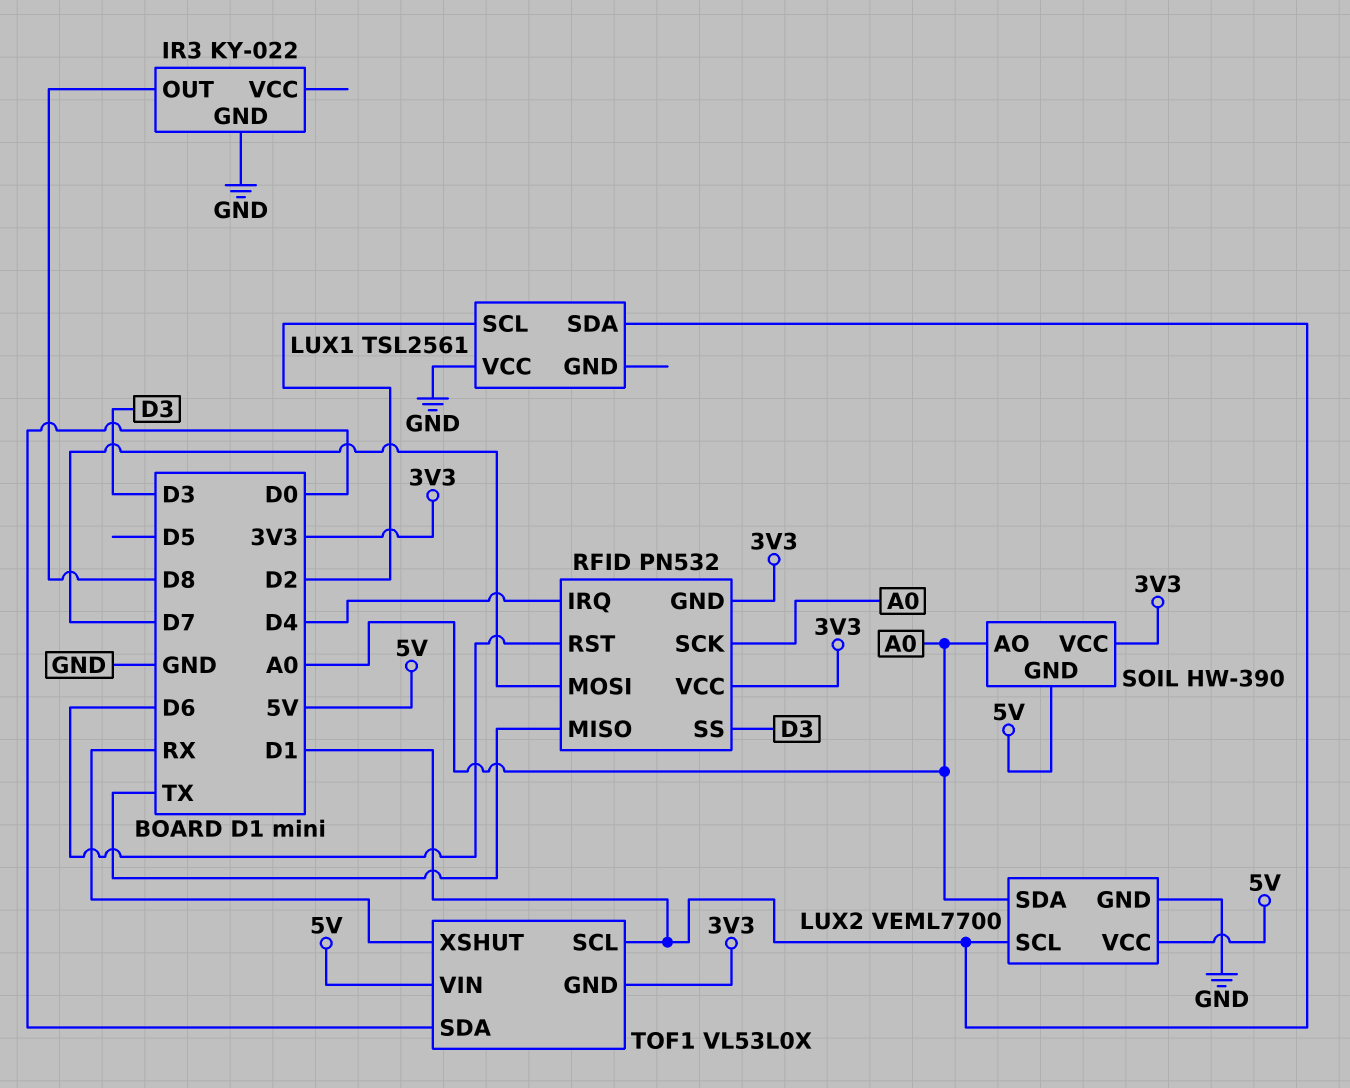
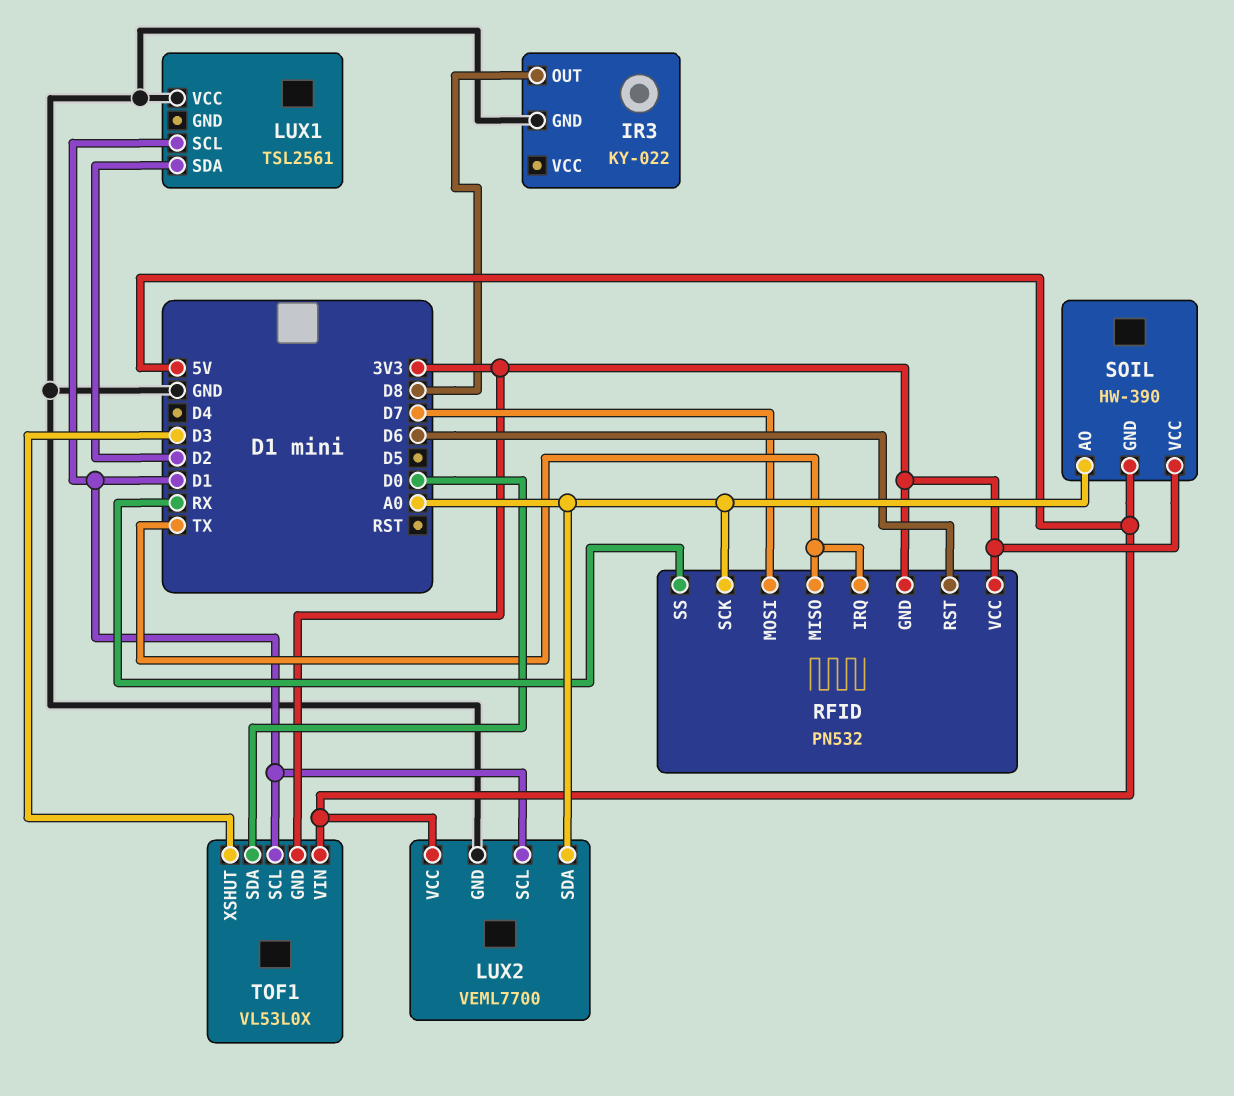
LUX1 pin SCL: D2 -> D1
LUX1 pin SDA: D1 -> D2
RFID pin IRQ: D4 -> TX
RFID pin SS: D3 -> RX
TOF1 pin XSHUT: RX -> D3

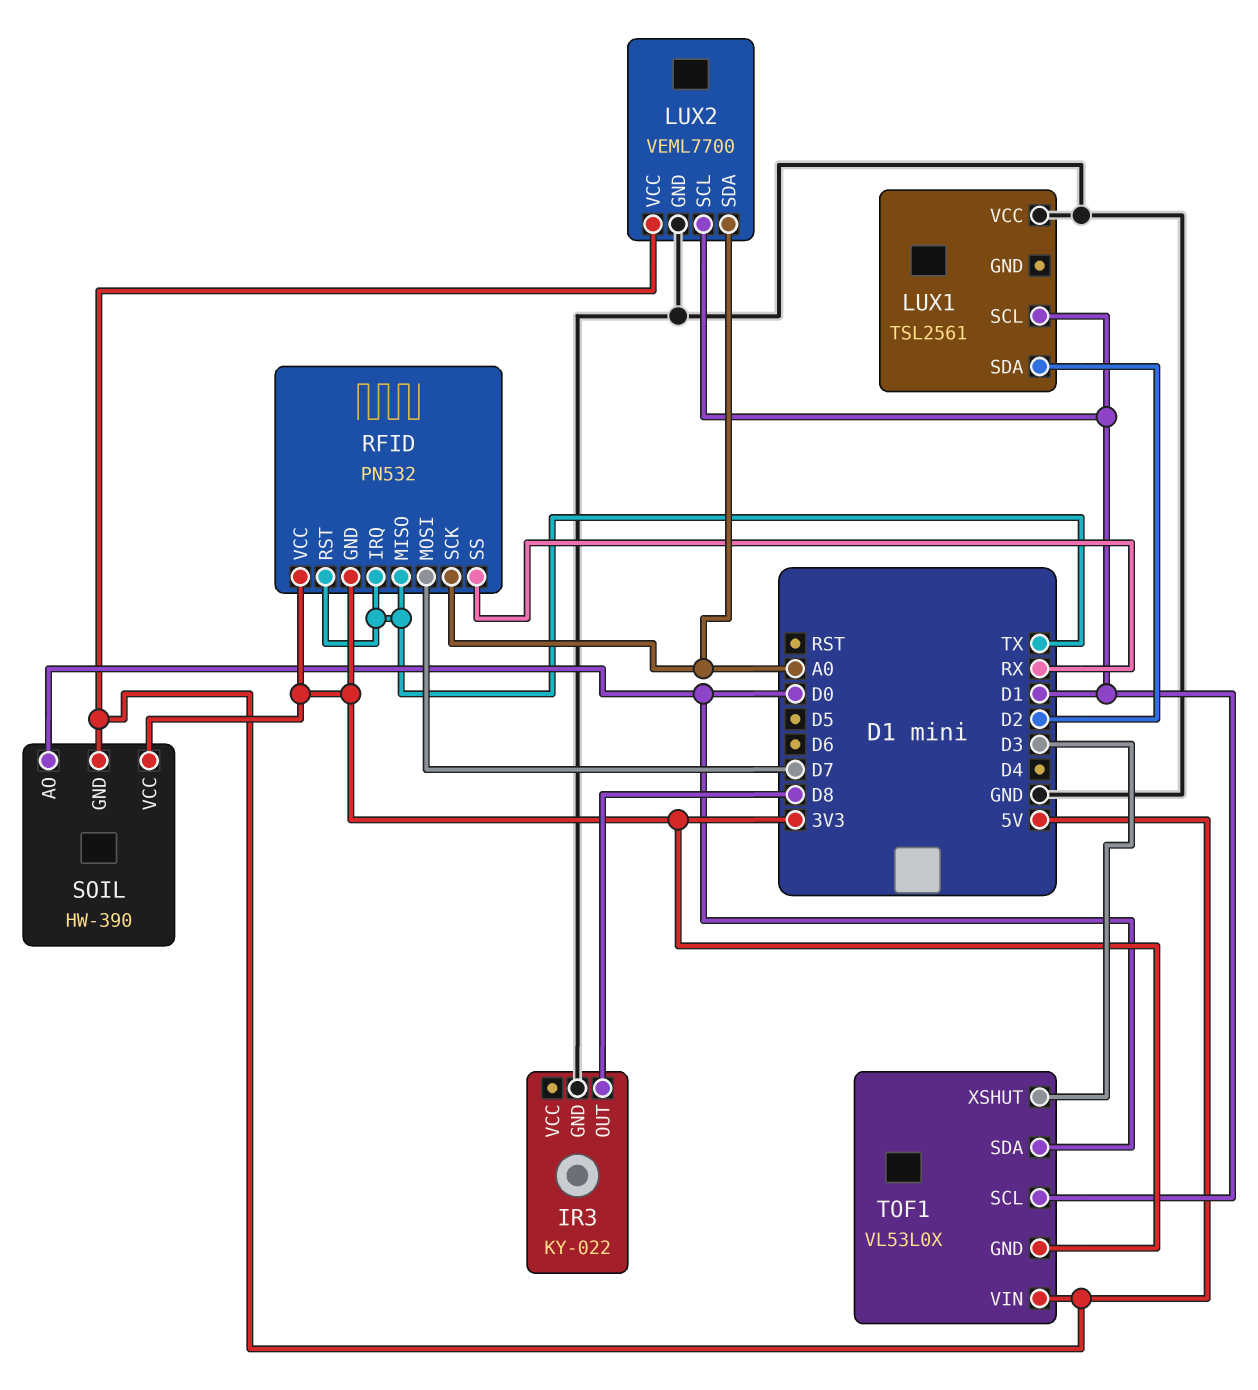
RFID pin RST: D6 -> TX
SOIL pin AO: A0 -> D0

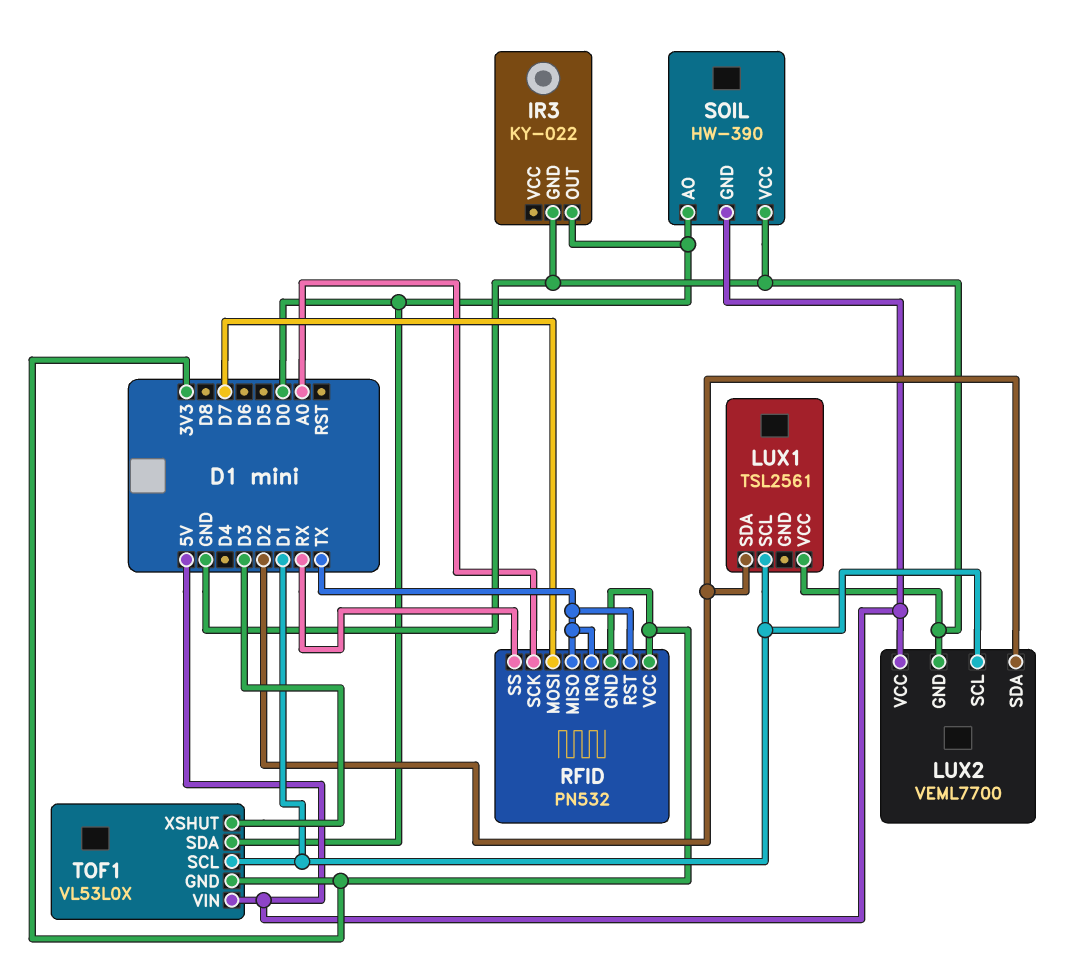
IR3 pin OUT: D8 -> D0
LUX2 pin SDA: A0 -> D2
SOIL pin VCC: 3V3 -> GND

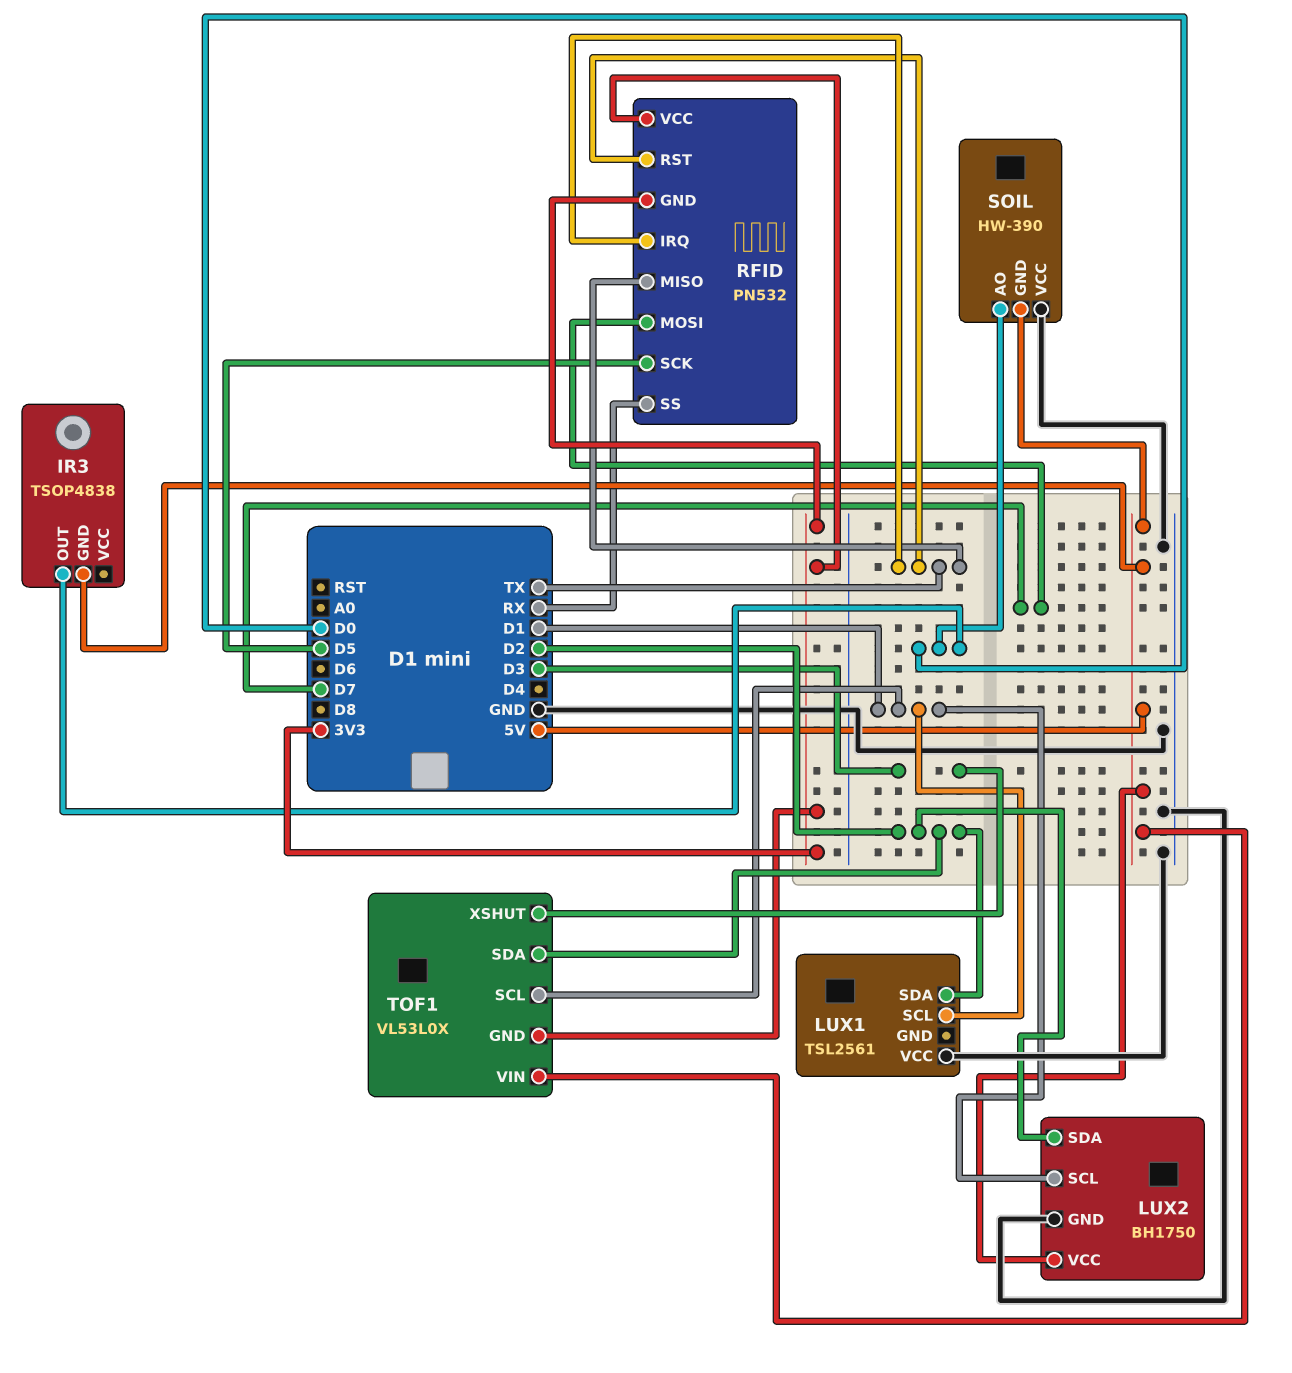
IR3: KY-022 -> TSOP4838
IR3 pin GND: GND -> 5V
LUX2: VEML7700 -> BH1750
RFID pin SCK: A0 -> D5
TOF1 pin SDA: D0 -> D2

